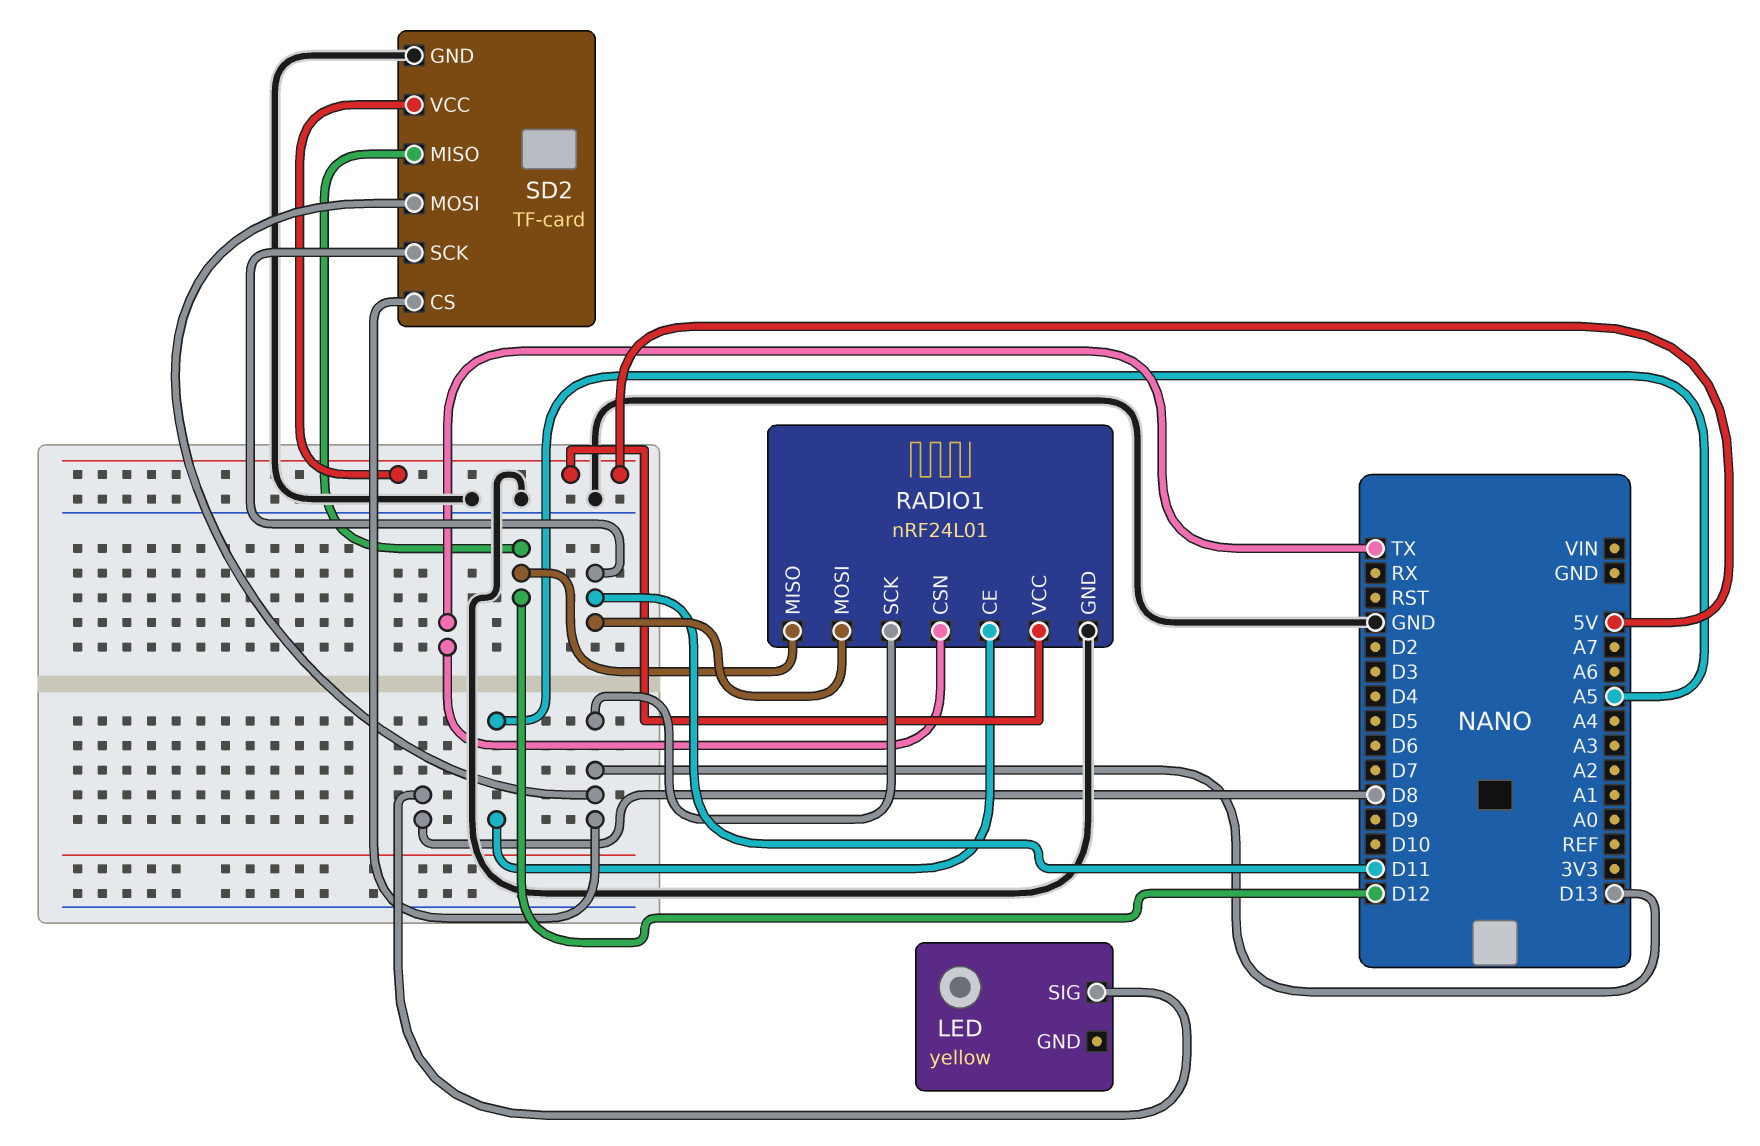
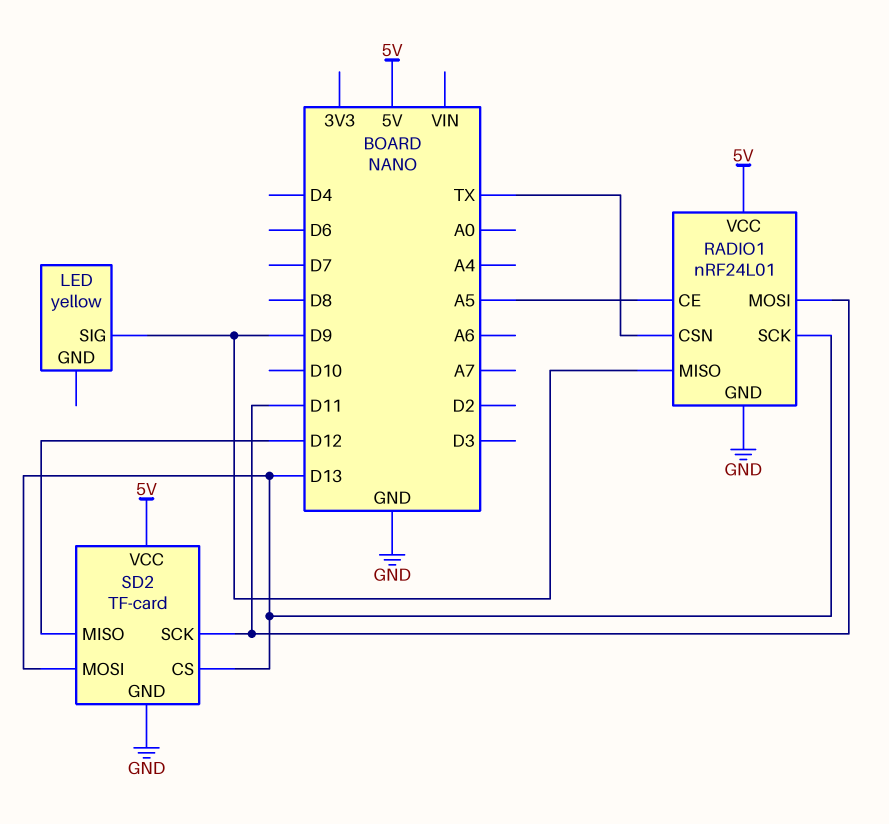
LED pin SIG: D8 -> D9
RADIO1 pin MISO: D12 -> D9

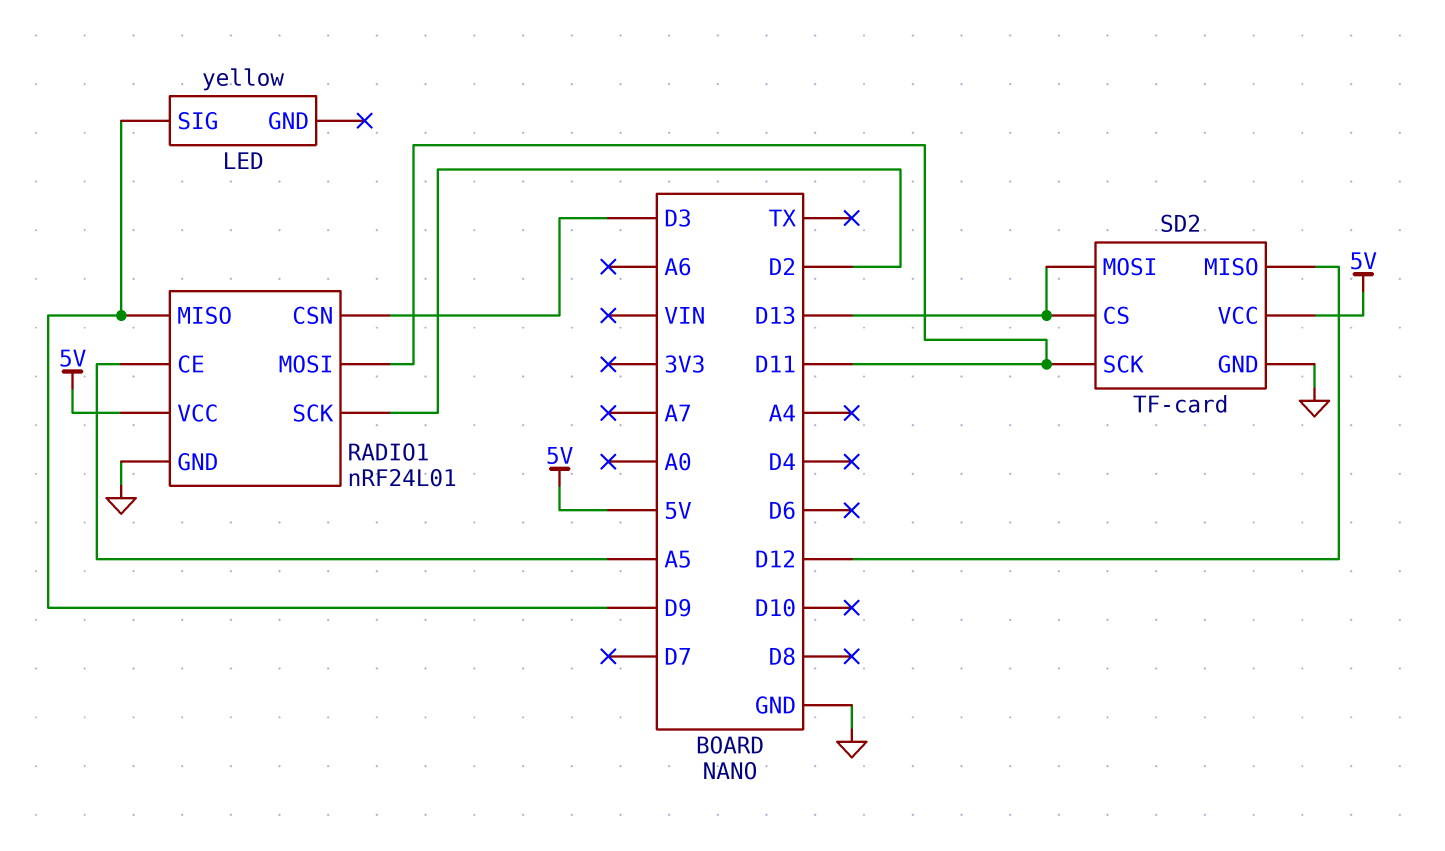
RADIO1 pin CSN: TX -> D3
RADIO1 pin SCK: D13 -> D2

